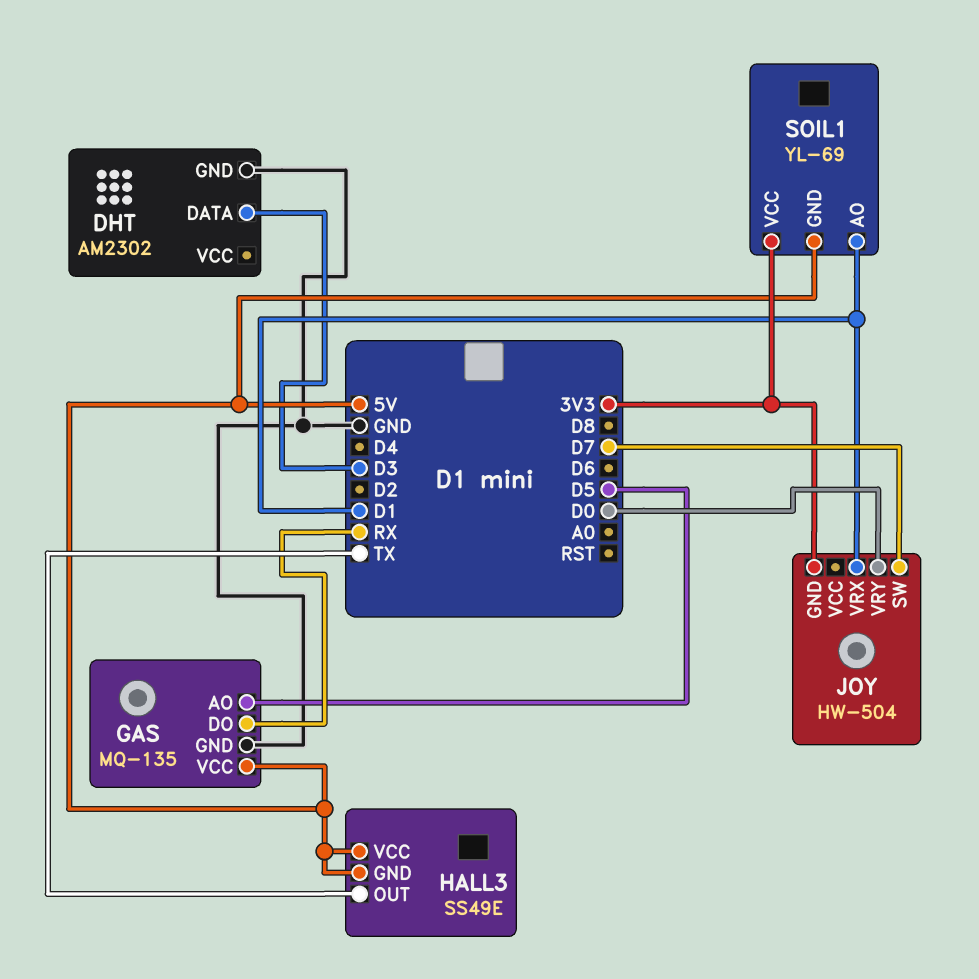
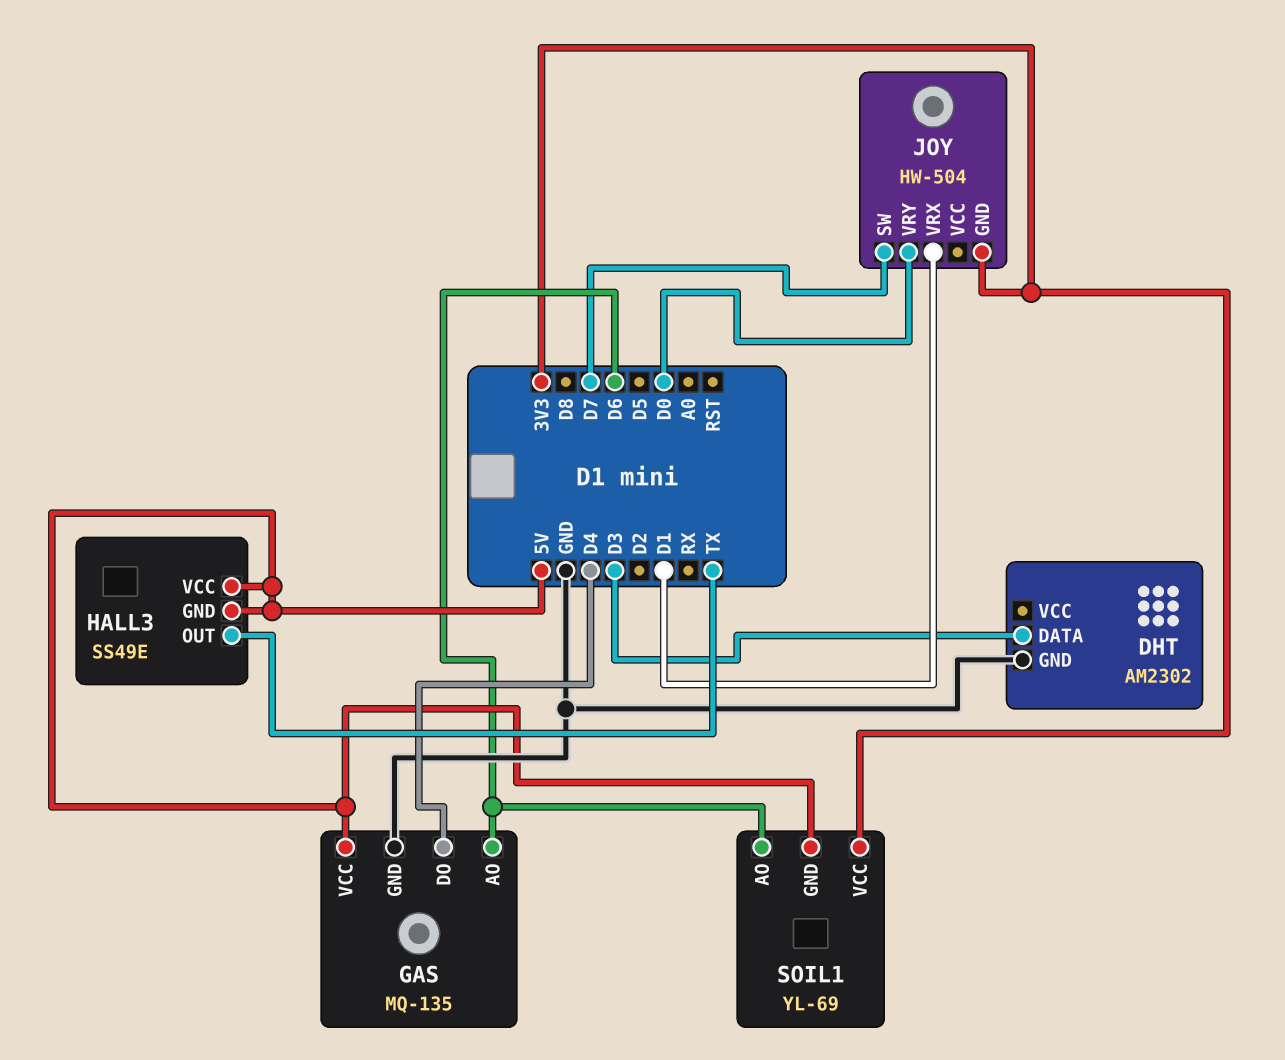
GAS pin AO: D5 -> D6
GAS pin DO: RX -> D4
SOIL1 pin AO: D1 -> D6

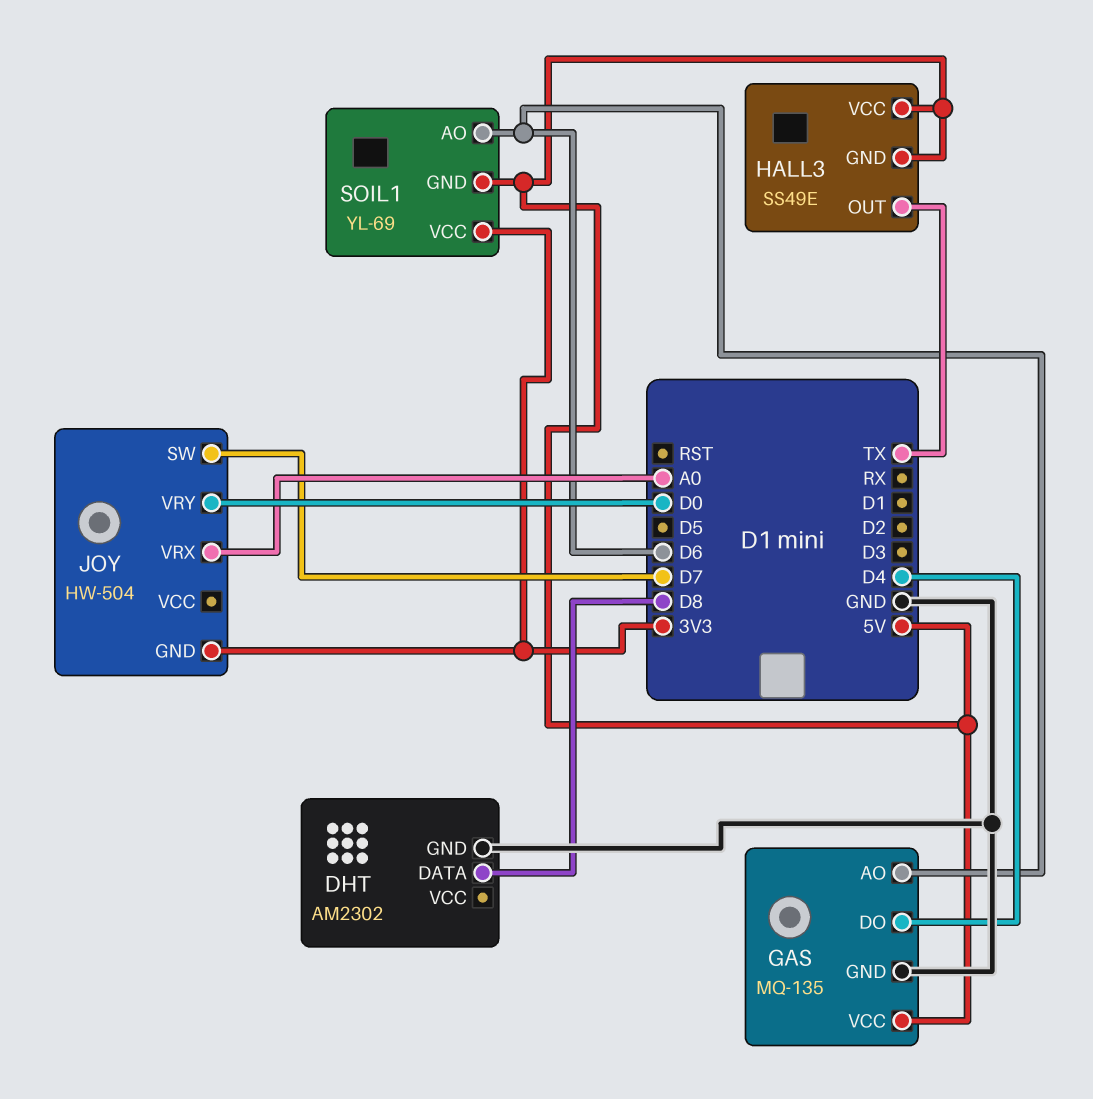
DHT pin DATA: D3 -> D8
JOY pin VRX: D1 -> A0

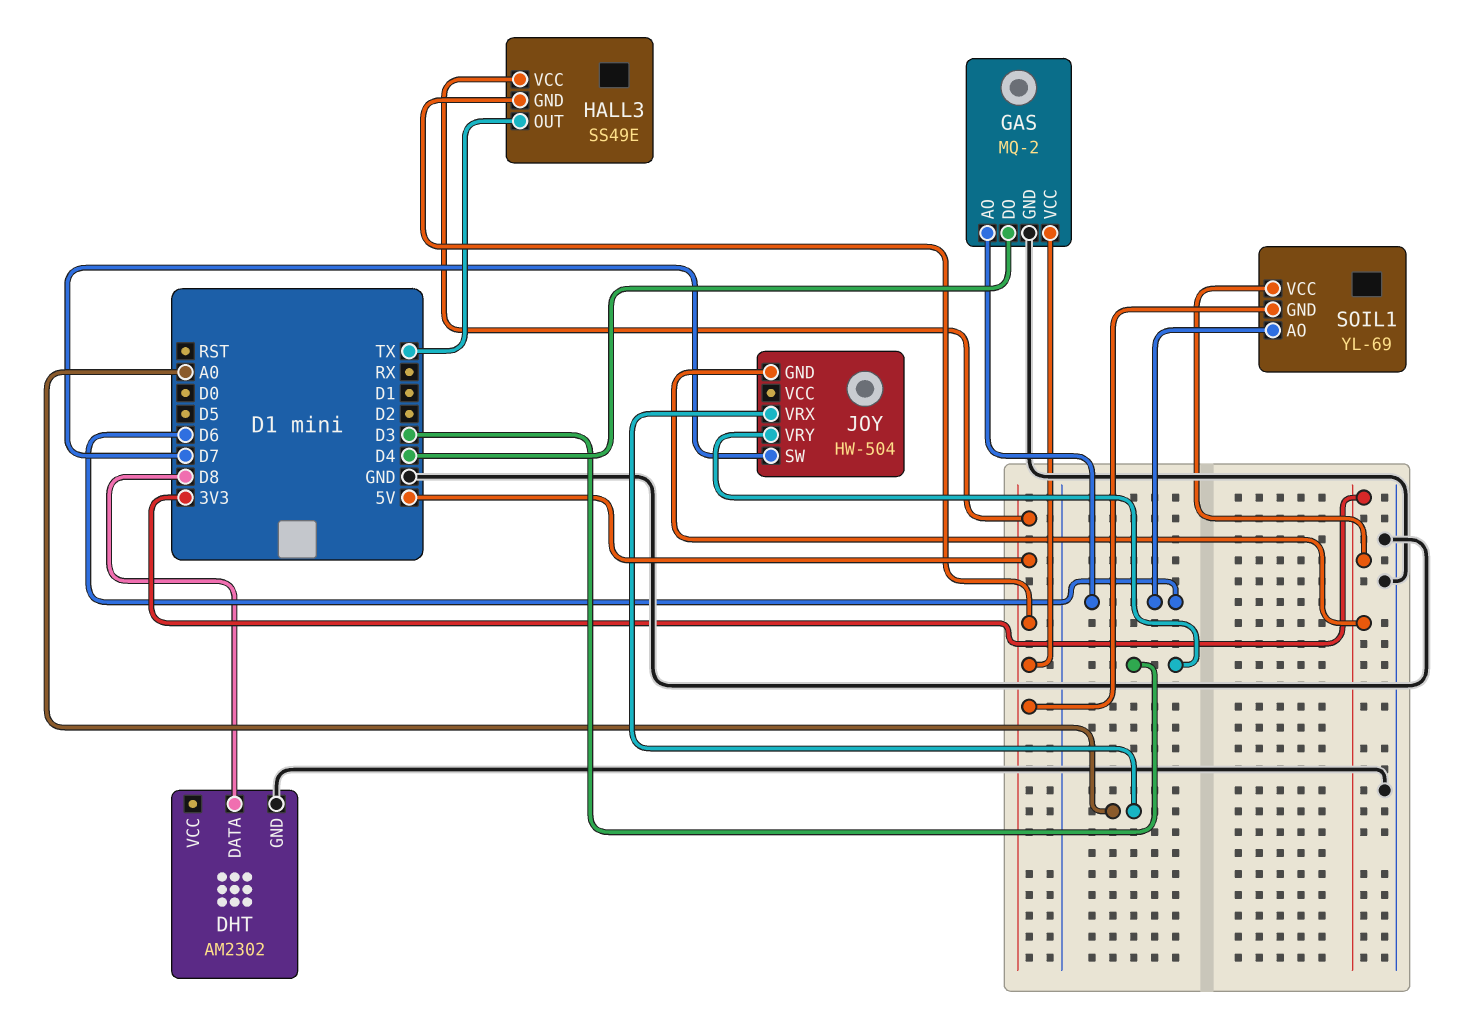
GAS: MQ-135 -> MQ-2
JOY pin VRY: D0 -> D3

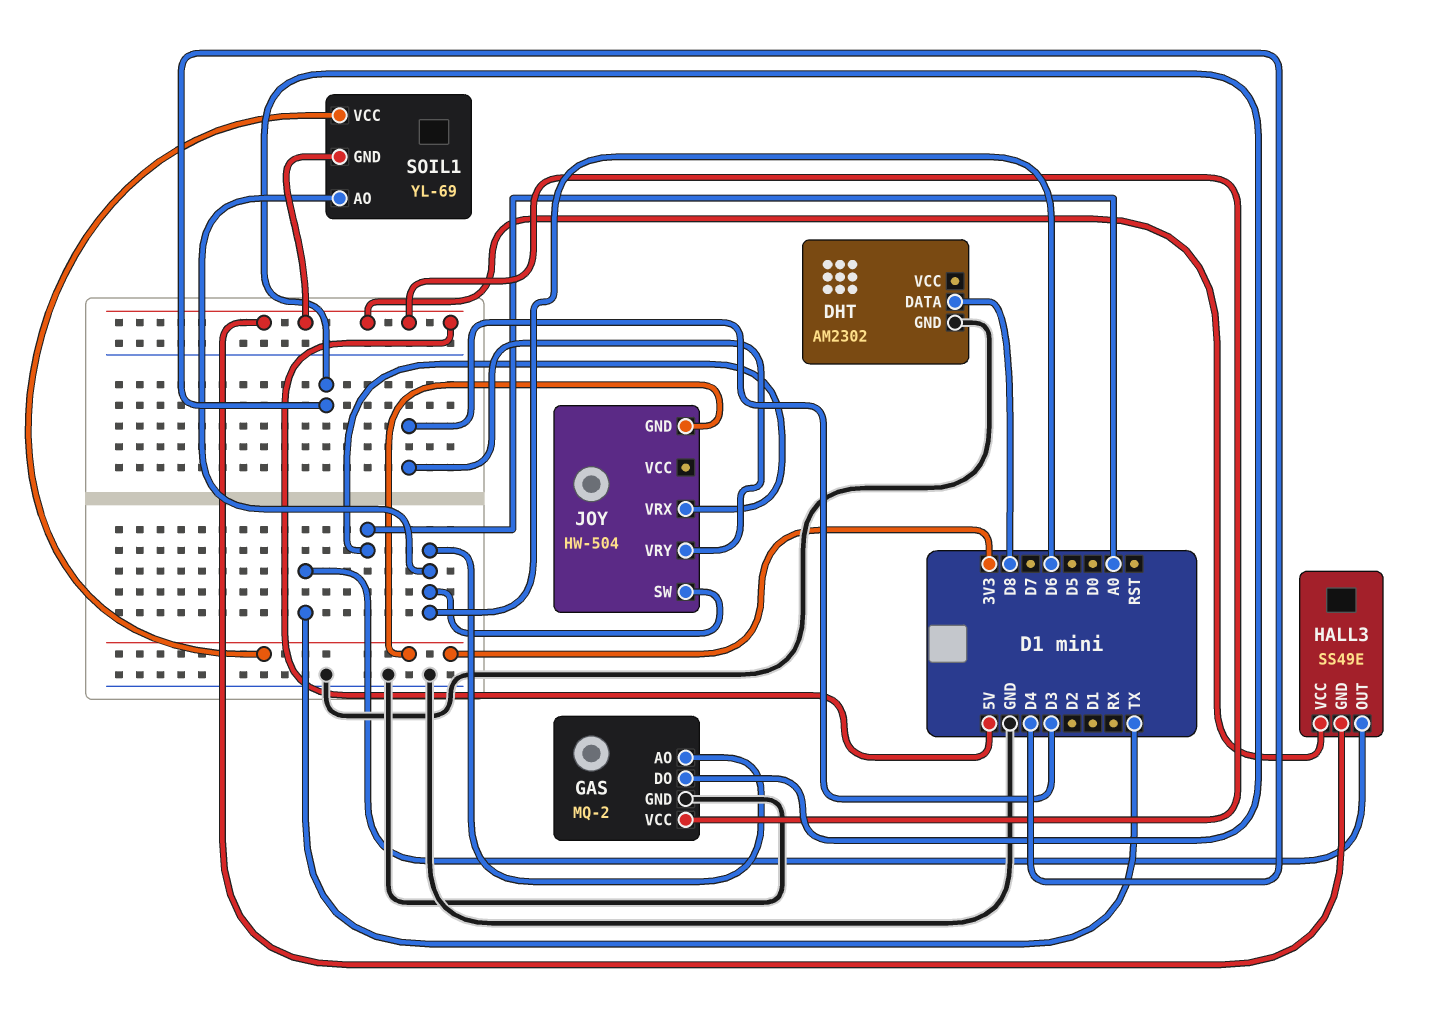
JOY pin SW: D7 -> D6

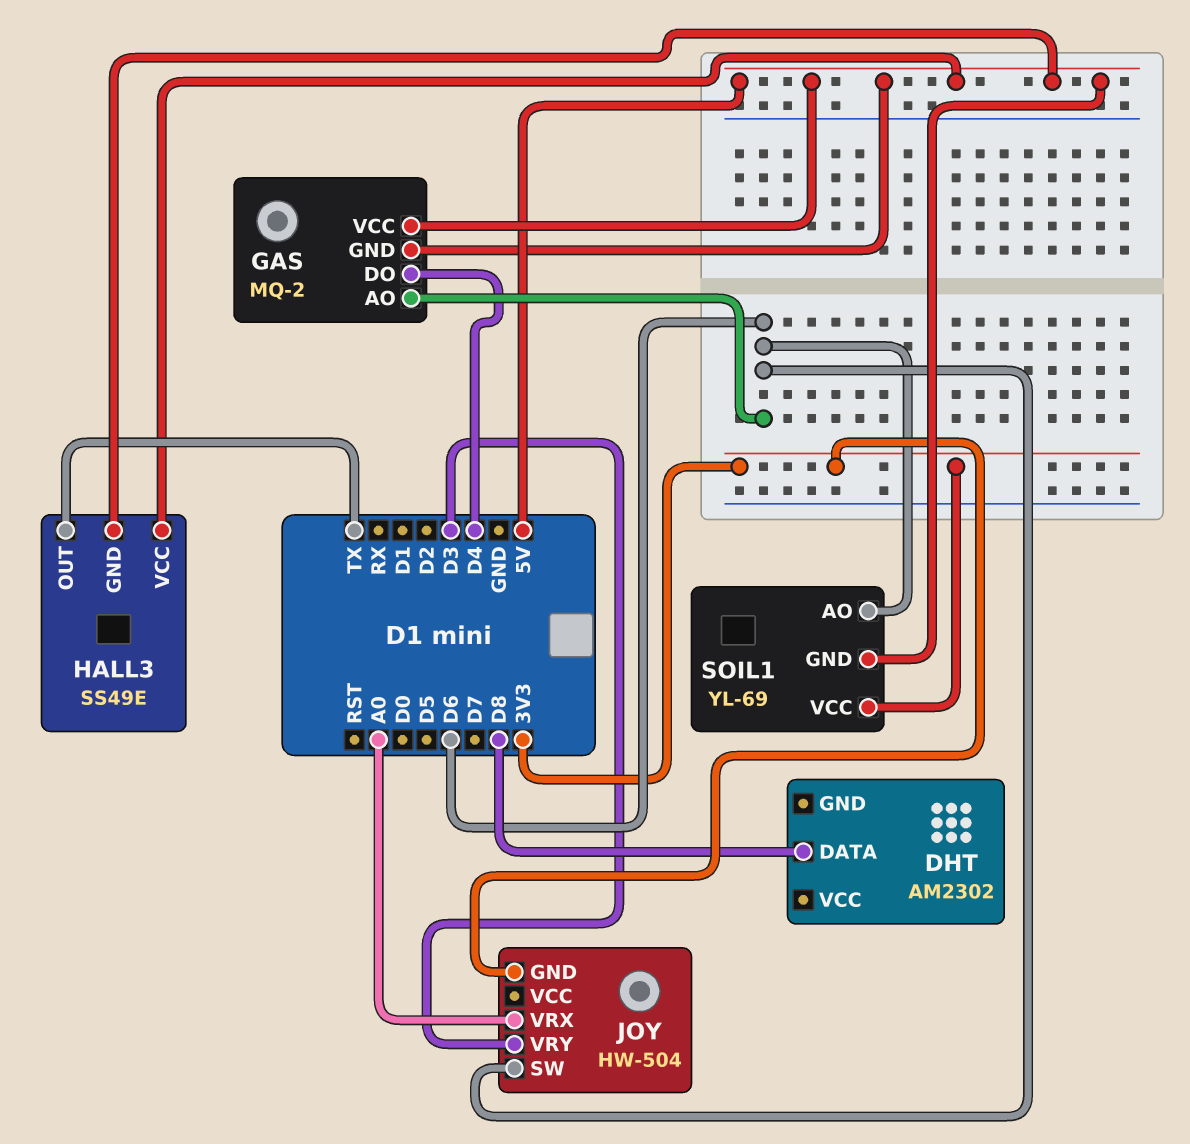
DHT pin GND: GND -> none
GAS pin GND: GND -> 5V

